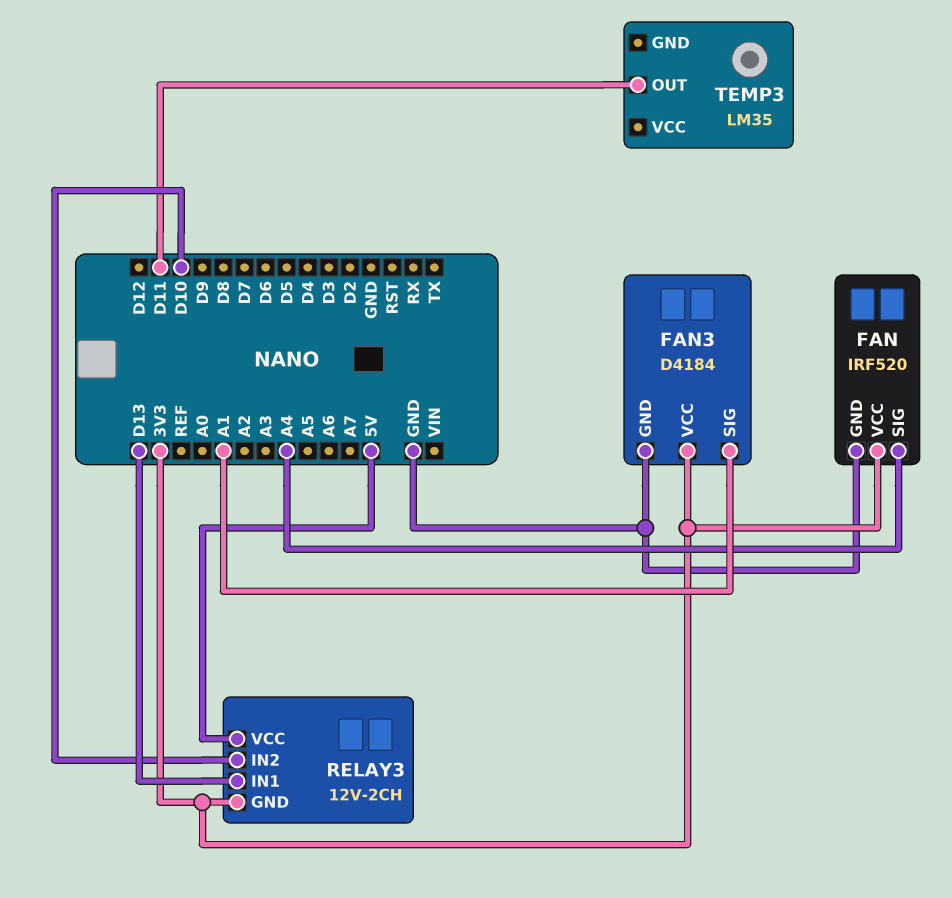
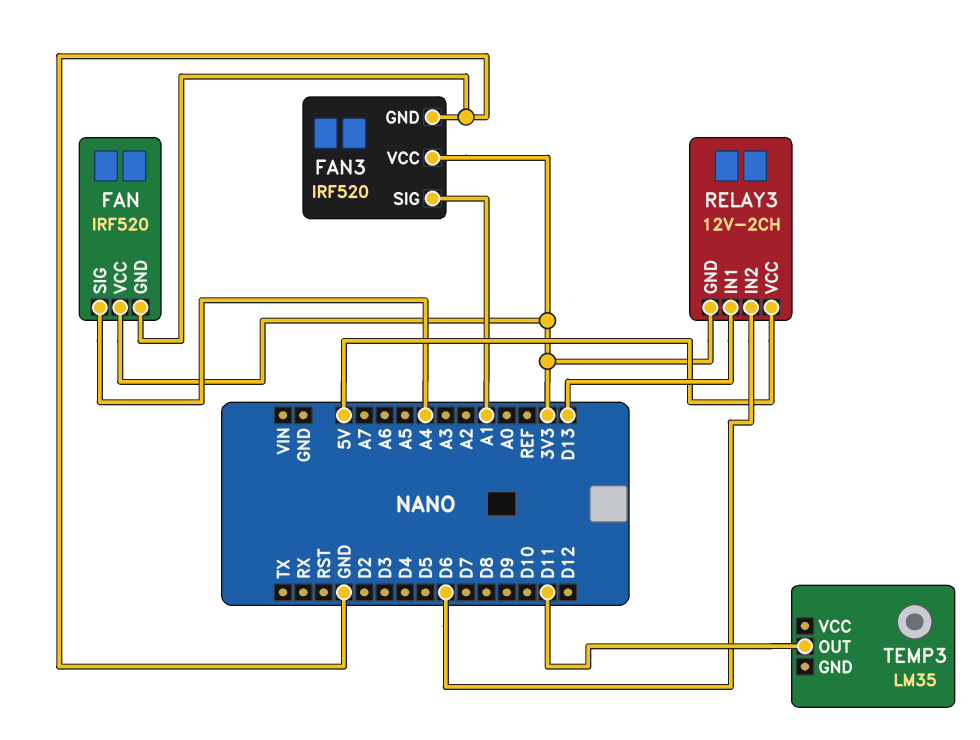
FAN3: D4184 -> IRF520
RELAY3 pin IN2: D10 -> D6

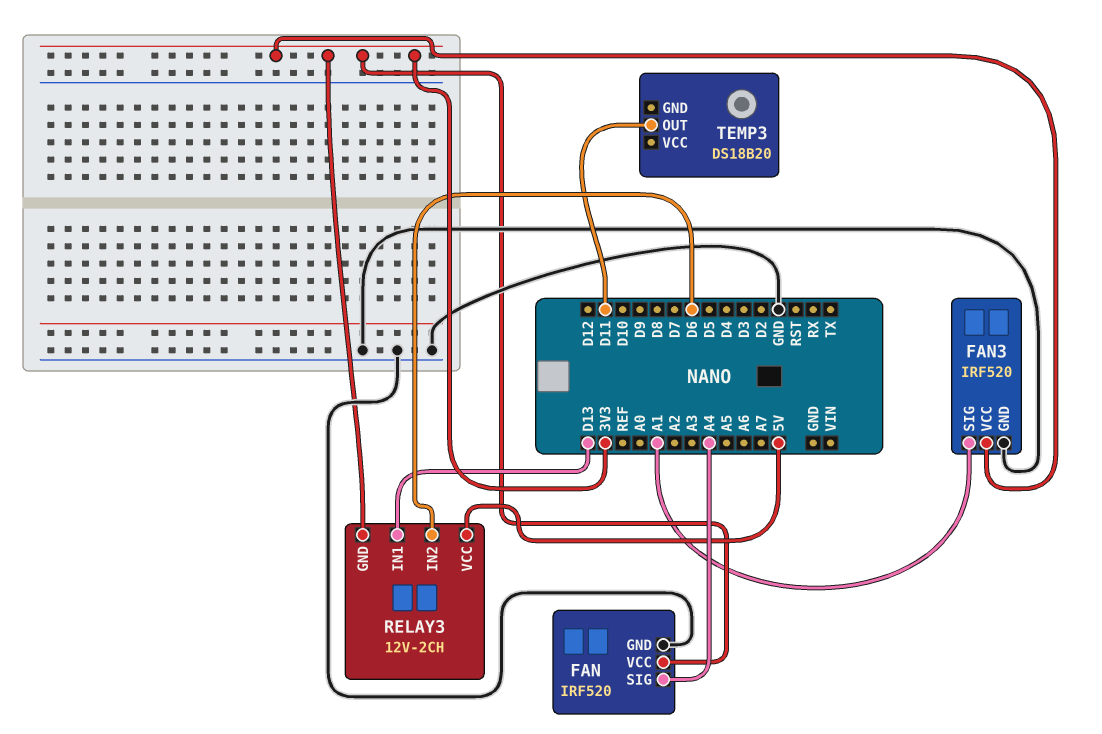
TEMP3: LM35 -> DS18B20

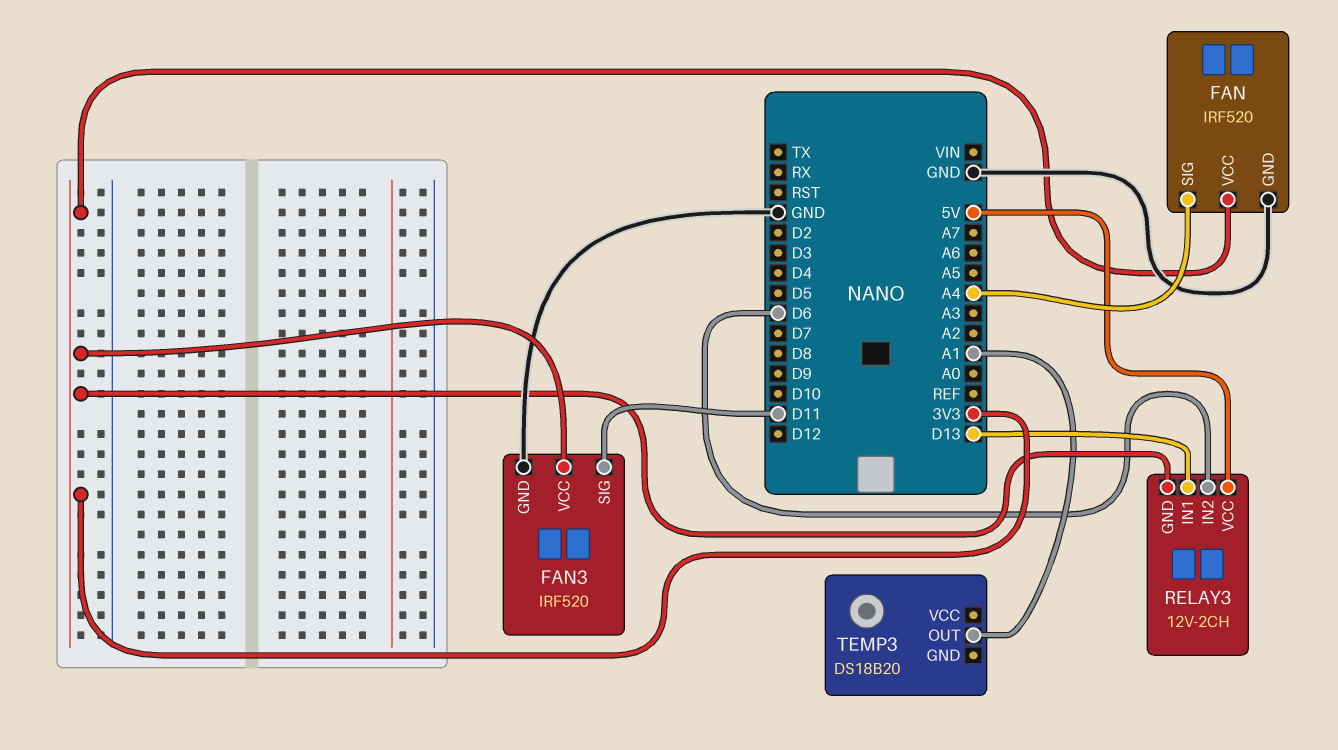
FAN3 pin SIG: A1 -> D11
TEMP3 pin OUT: D11 -> A1

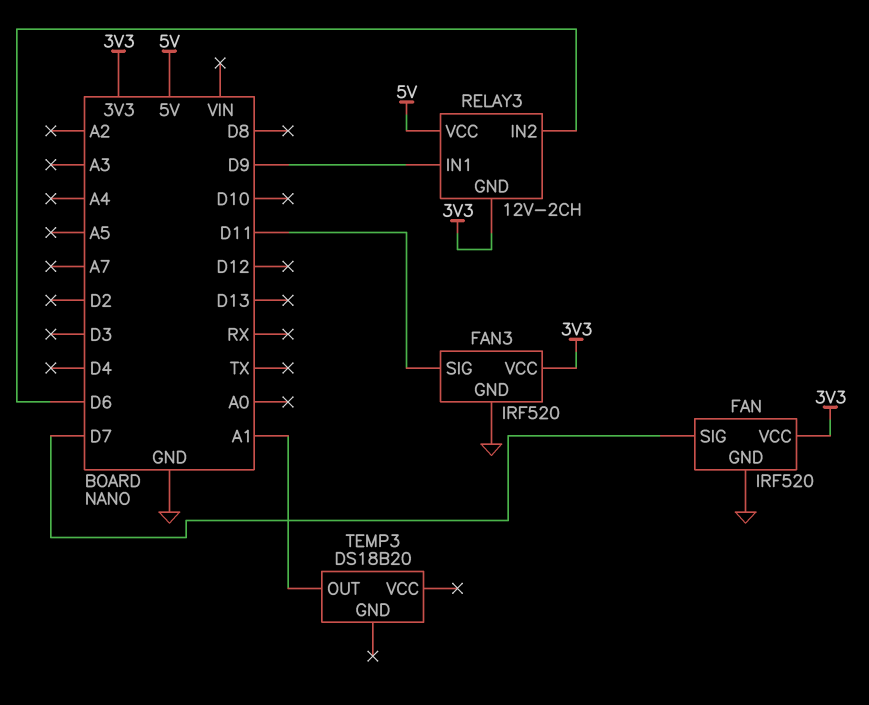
FAN pin SIG: A4 -> D7
RELAY3 pin IN1: D13 -> D9

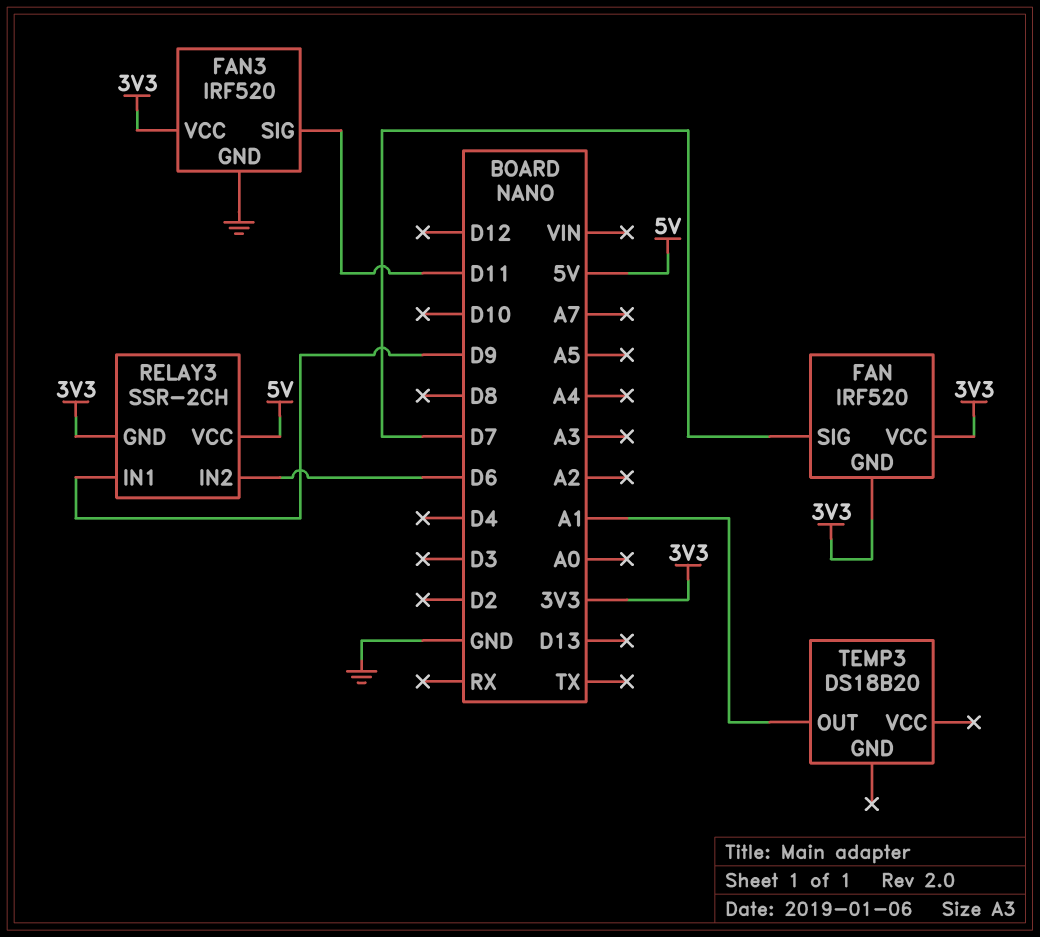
FAN pin GND: GND -> 3V3
RELAY3: 12V-2CH -> SSR-2CH

